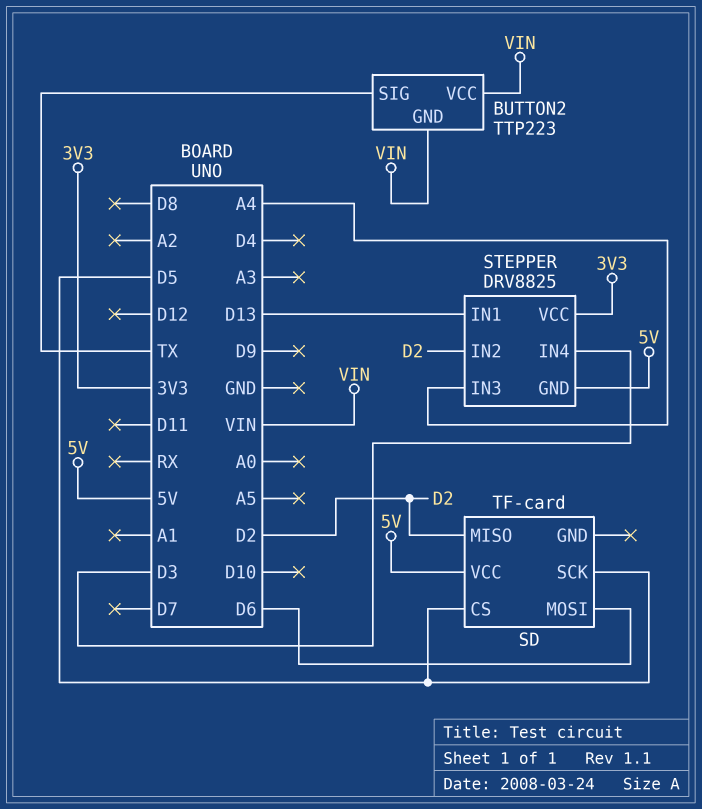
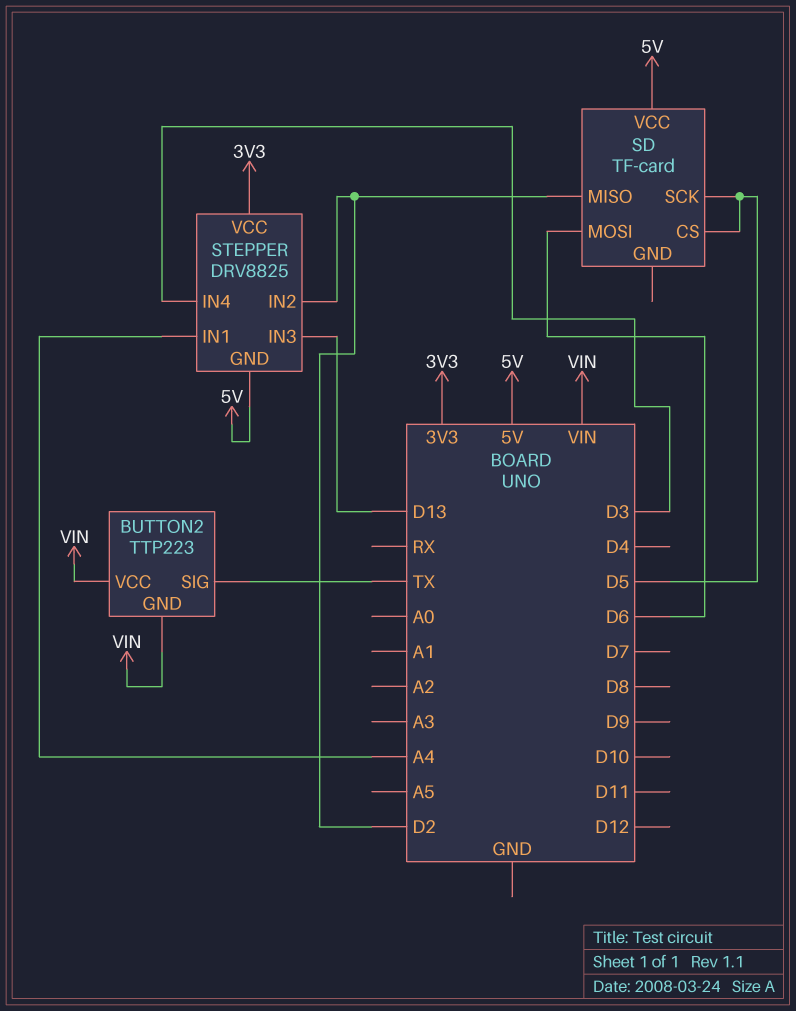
STEPPER pin IN1: D13 -> A4
STEPPER pin IN3: A4 -> D13

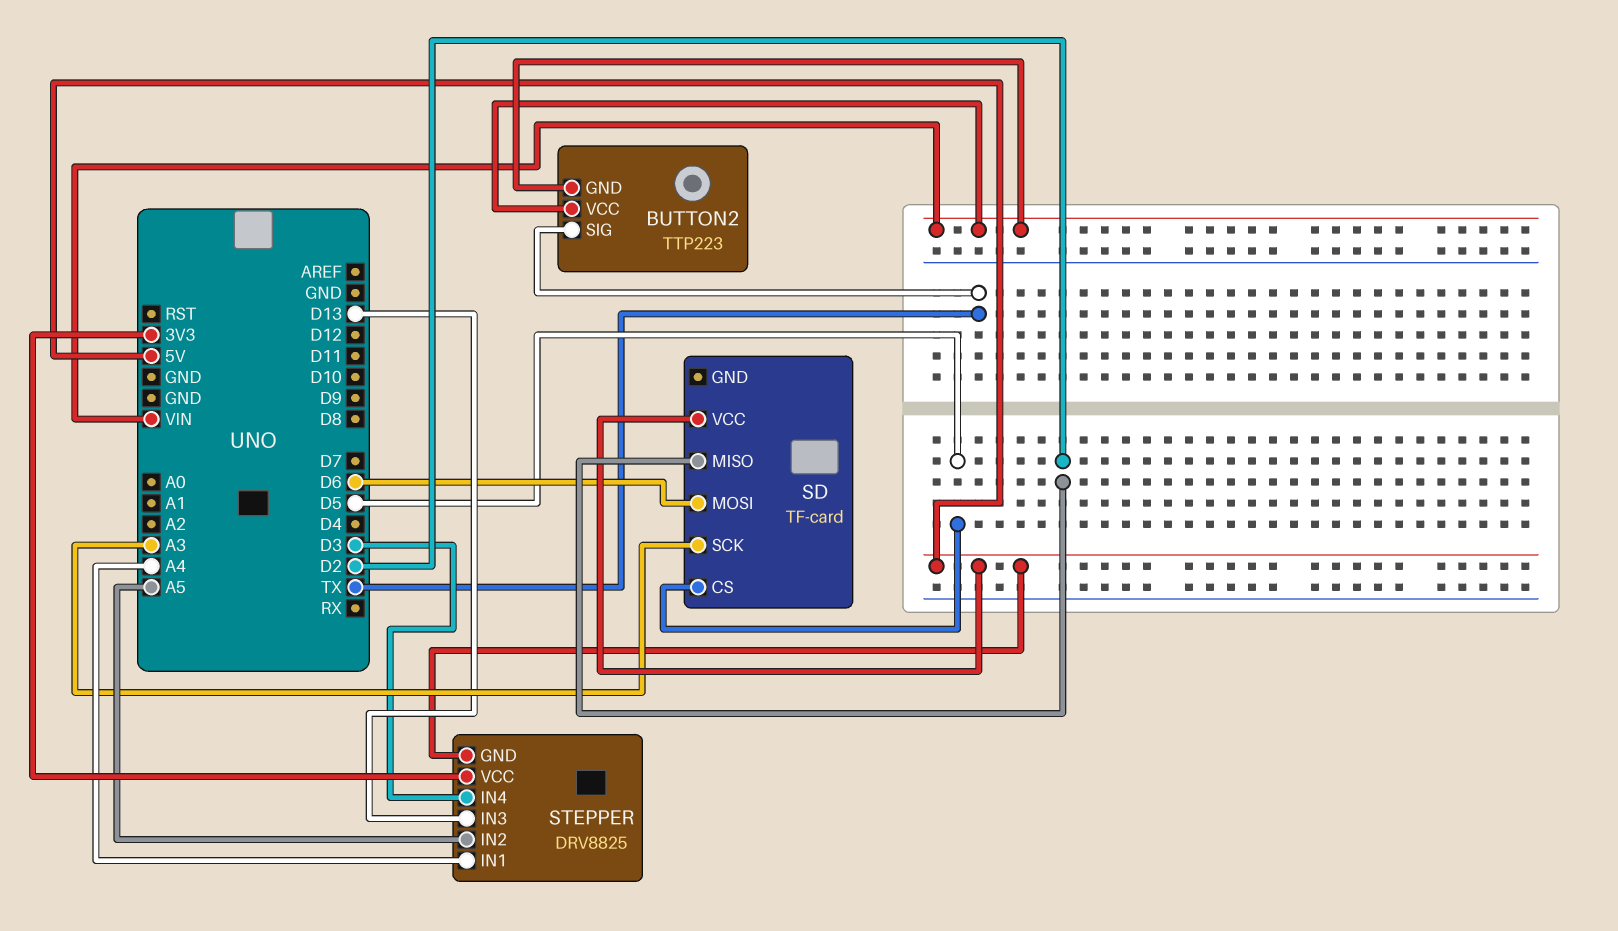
SD pin SCK: D5 -> A3
STEPPER pin IN2: D2 -> A5

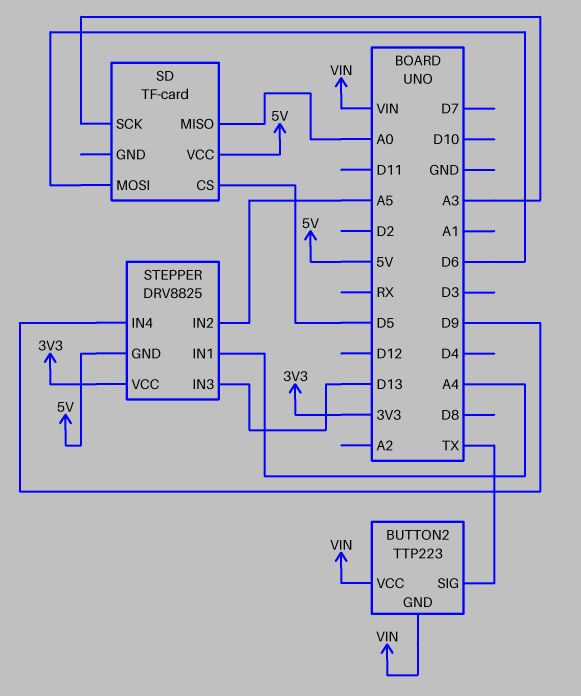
SD pin MISO: D2 -> A0
STEPPER pin IN4: D3 -> D9

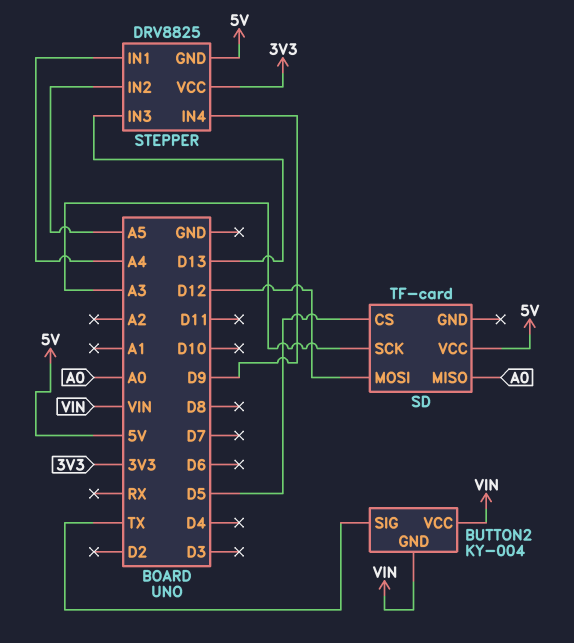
BUTTON2: TTP223 -> KY-004
SD pin MOSI: D6 -> D12

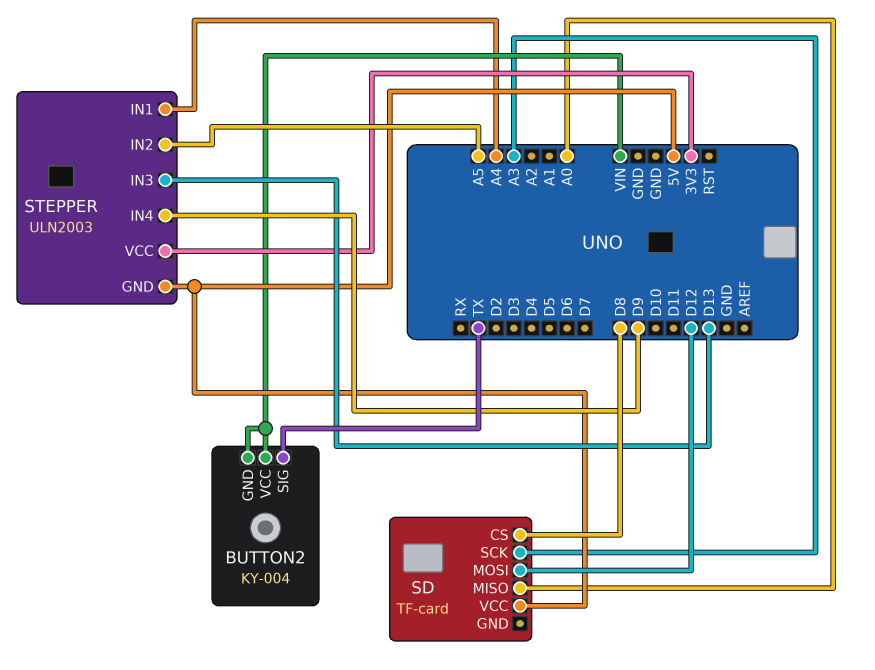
SD pin CS: D5 -> D8
STEPPER: DRV8825 -> ULN2003

